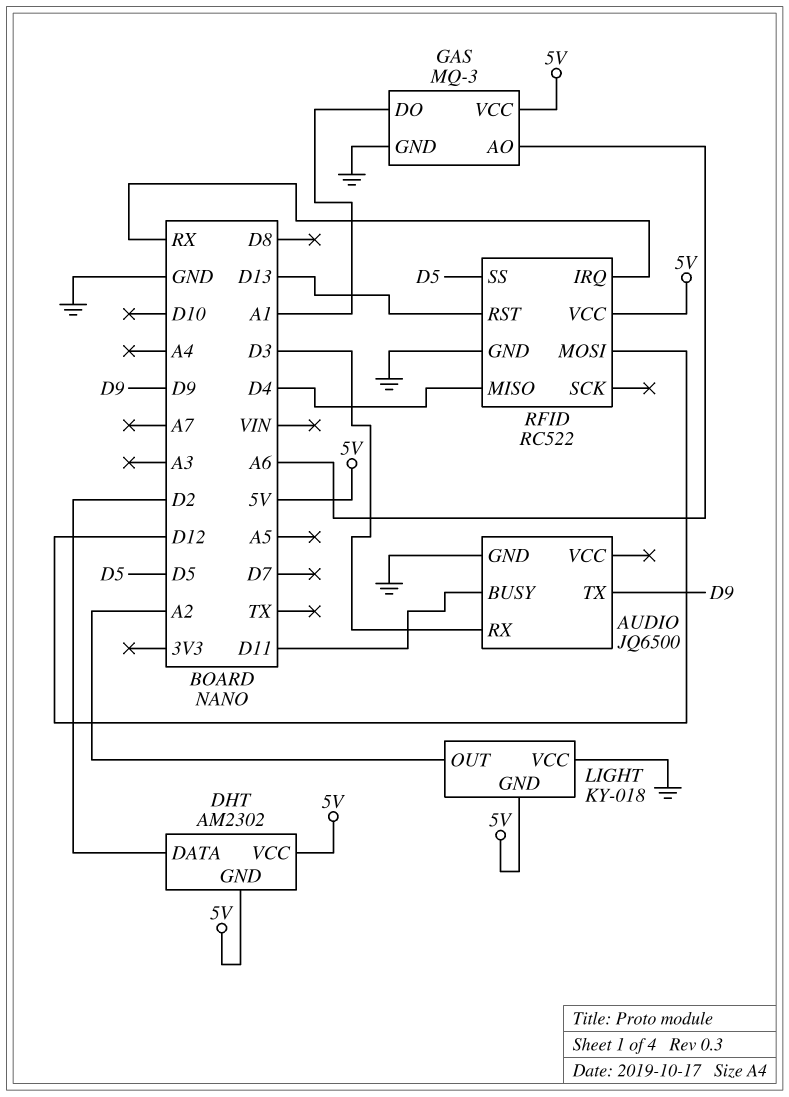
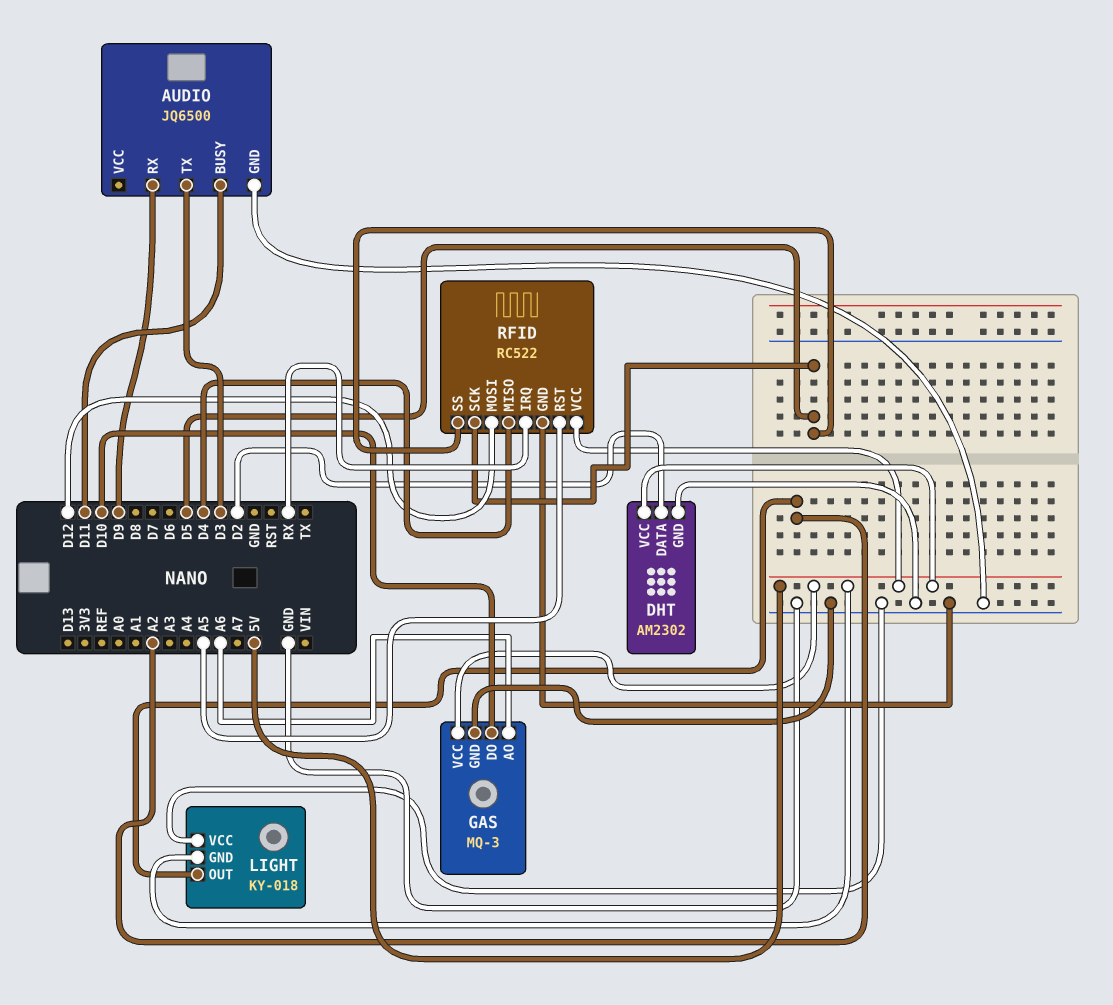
AUDIO pin RX: D3 -> D9
AUDIO pin TX: D9 -> D3
DHT pin GND: 5V -> GND
GAS pin DO: A1 -> D10
RFID pin RST: D13 -> A5
RFID pin SCK: none -> D5

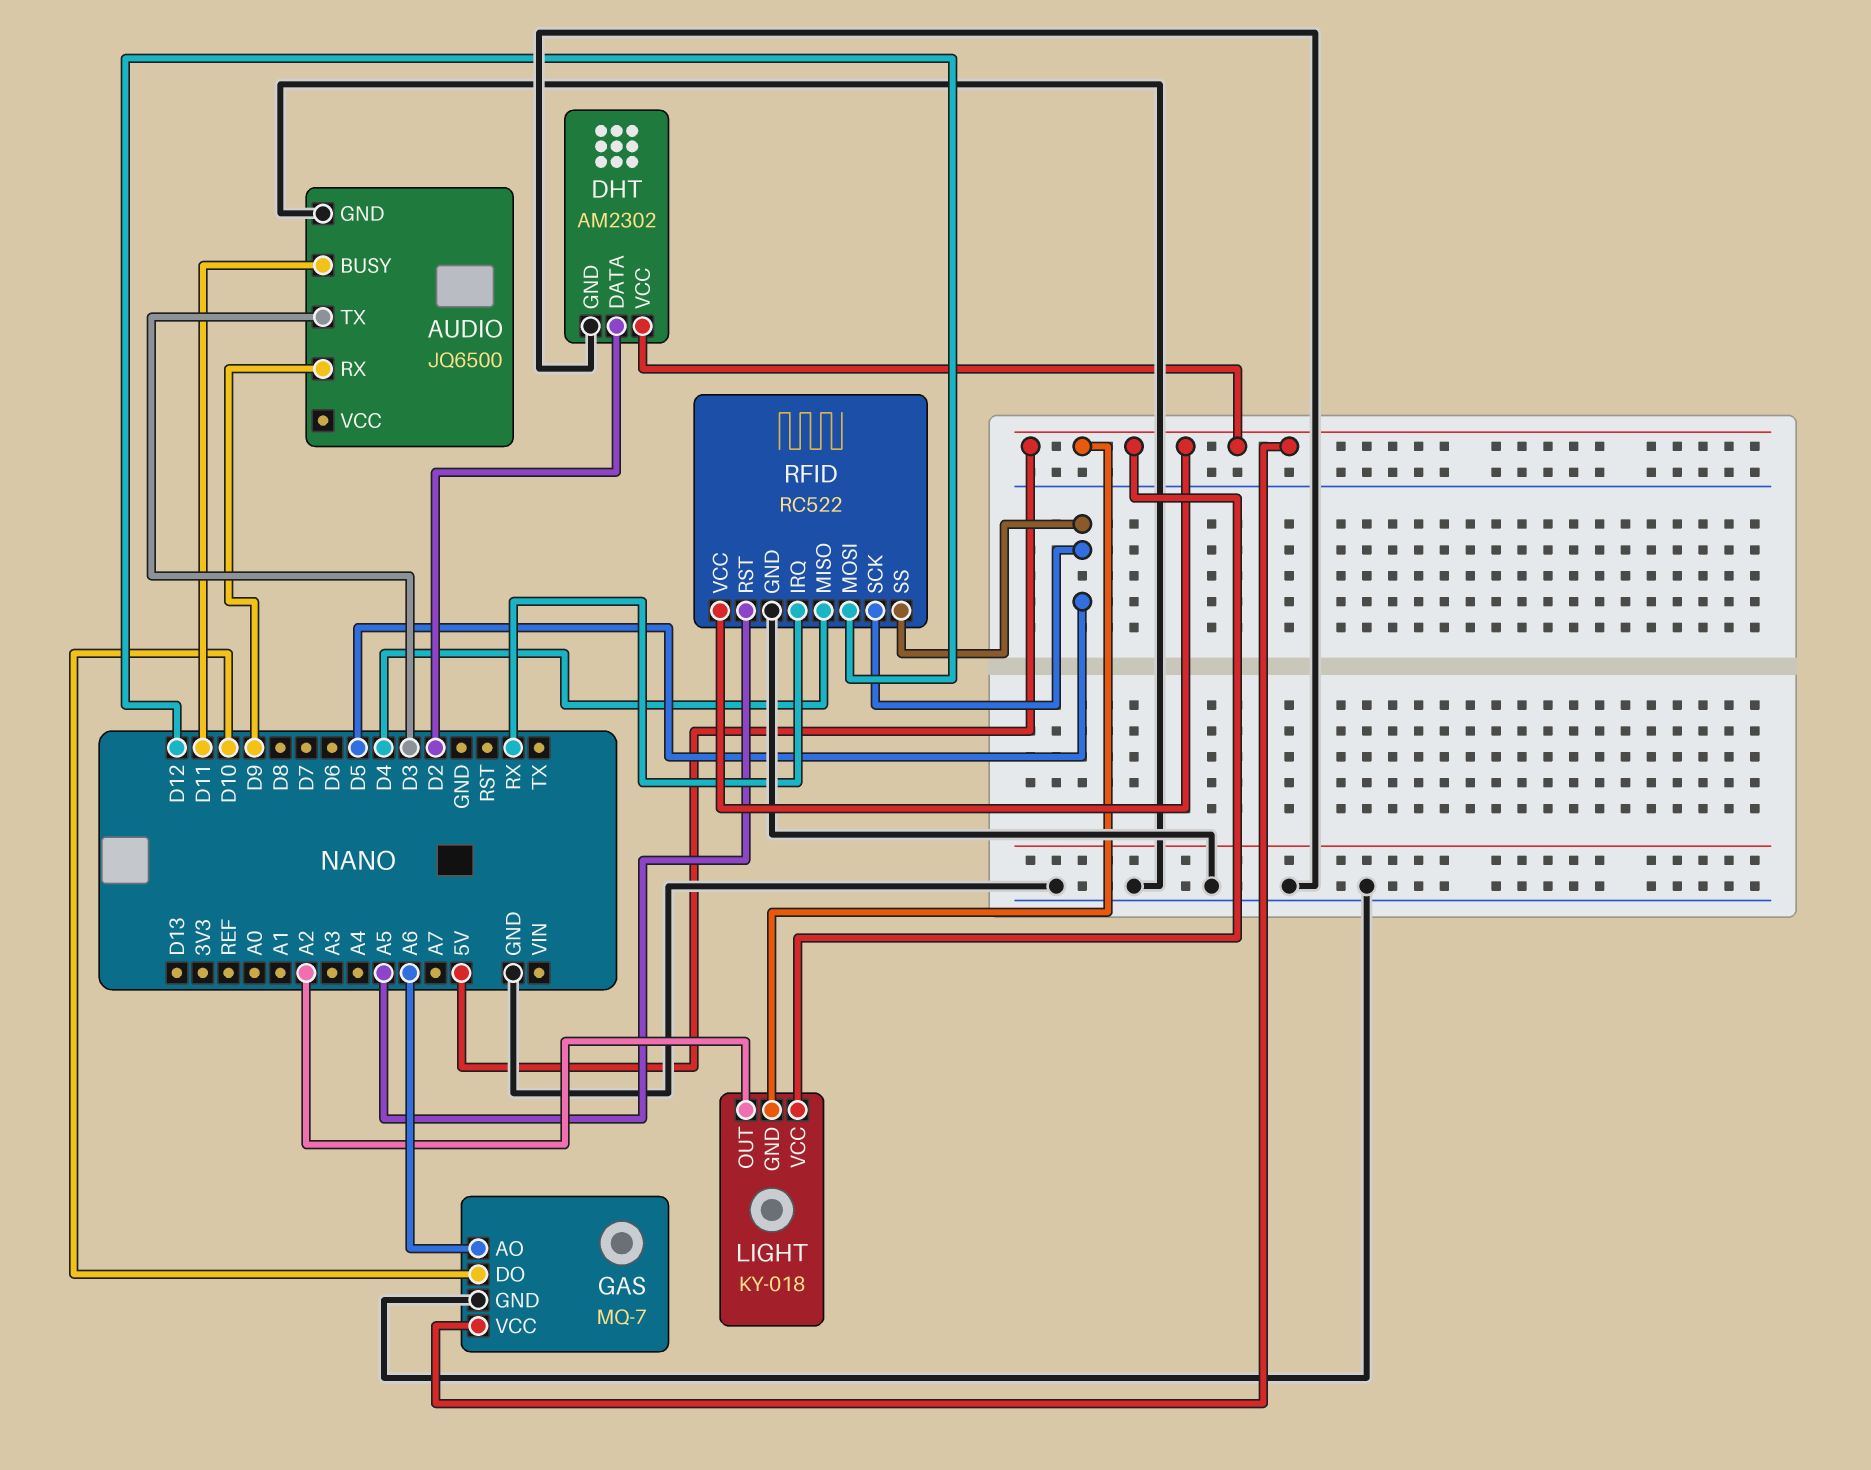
GAS: MQ-3 -> MQ-7
LIGHT pin VCC: GND -> 5V

